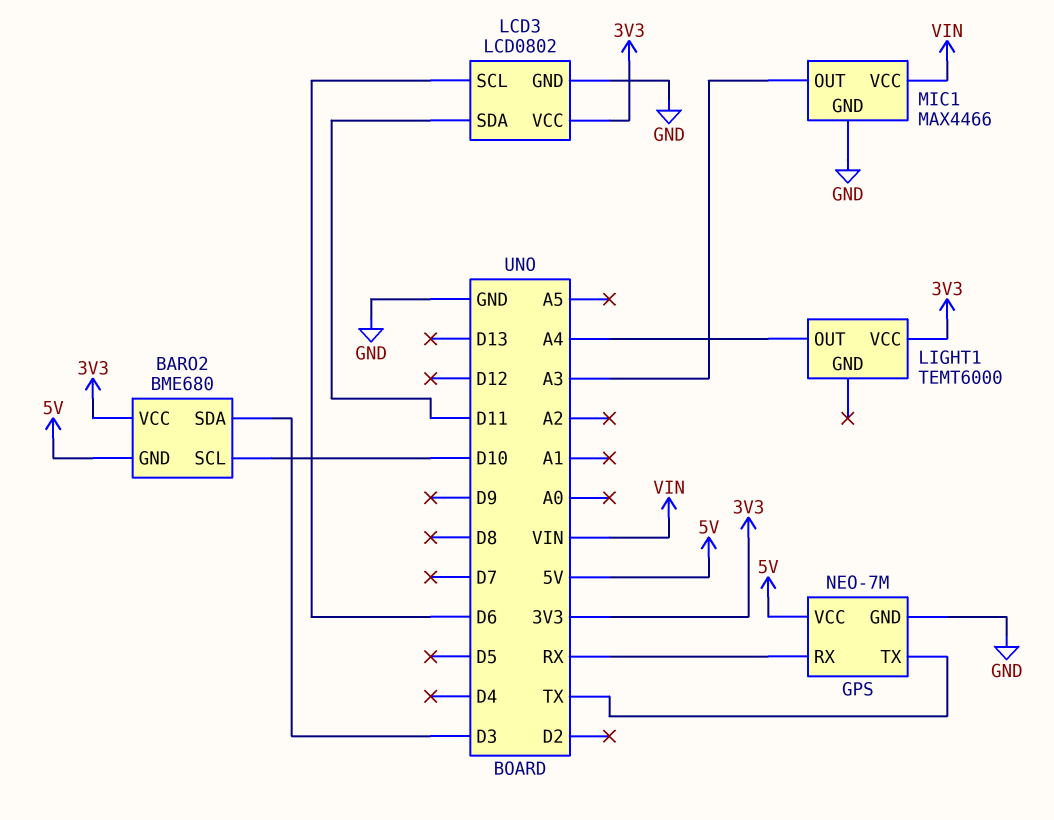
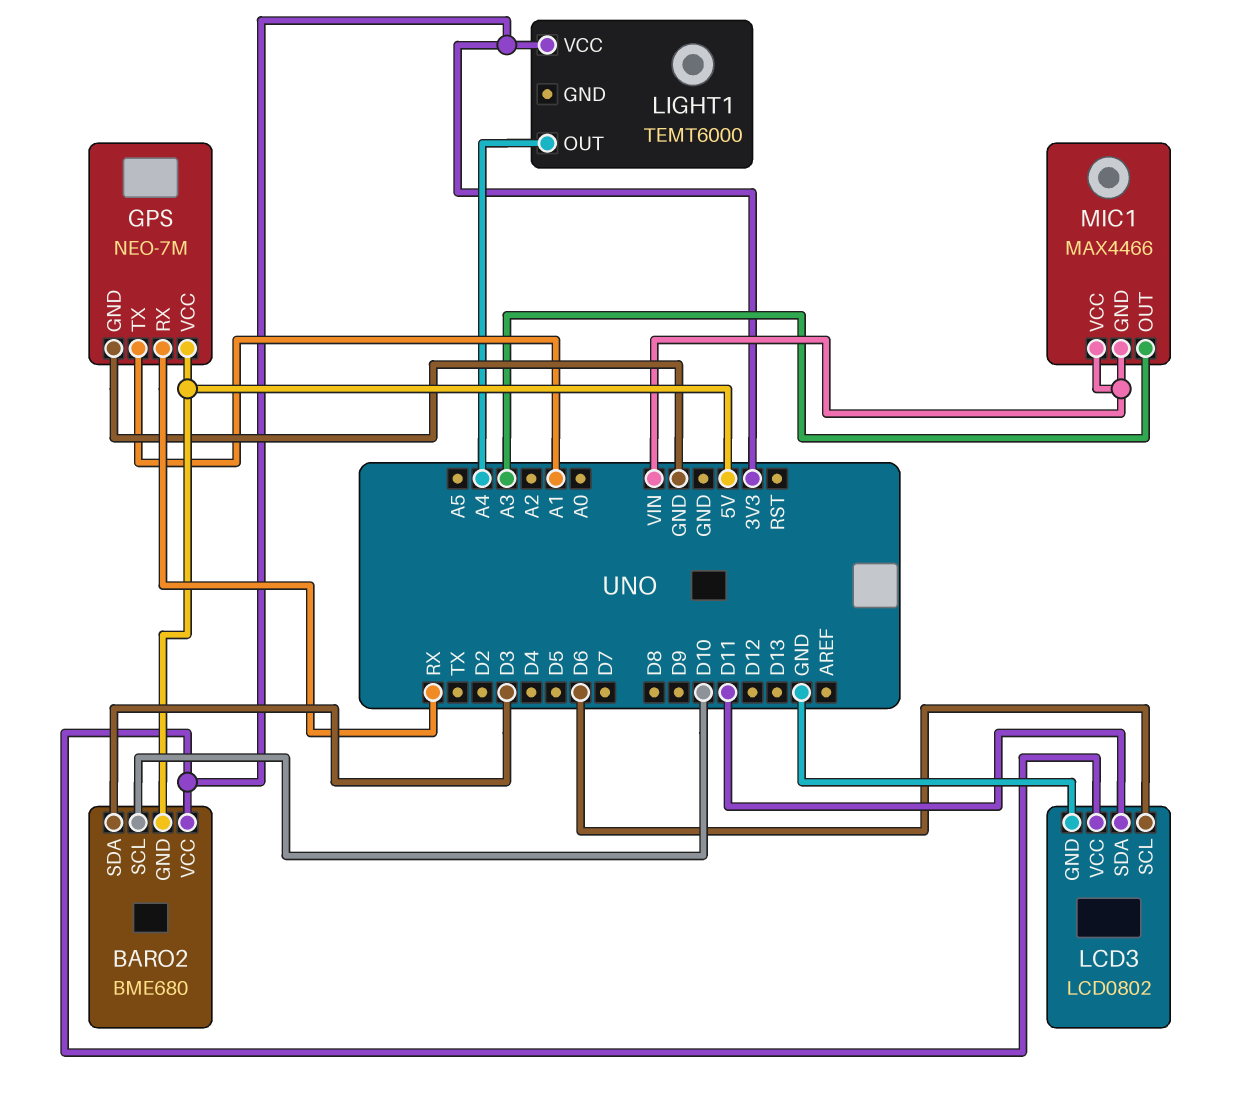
GPS pin TX: TX -> A1
MIC1 pin GND: GND -> VIN

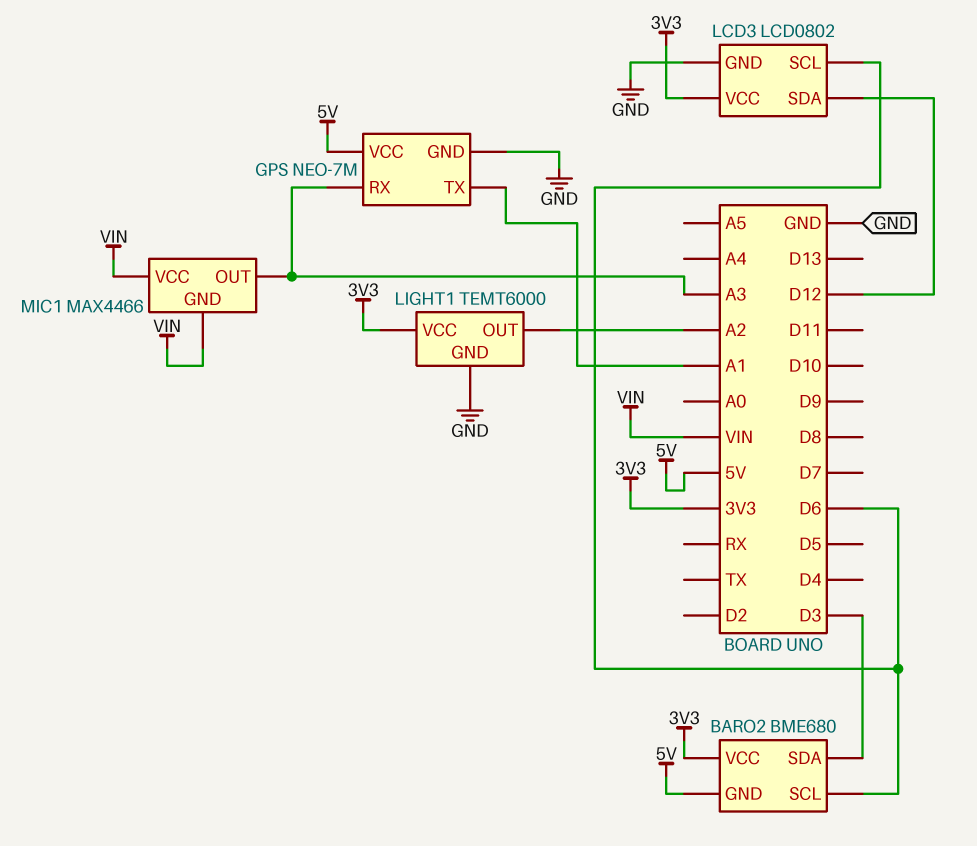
BARO2 pin SCL: D10 -> D6
GPS pin RX: RX -> A3
LCD3 pin SDA: D11 -> D12
LIGHT1 pin GND: none -> GND
LIGHT1 pin OUT: A4 -> A2

